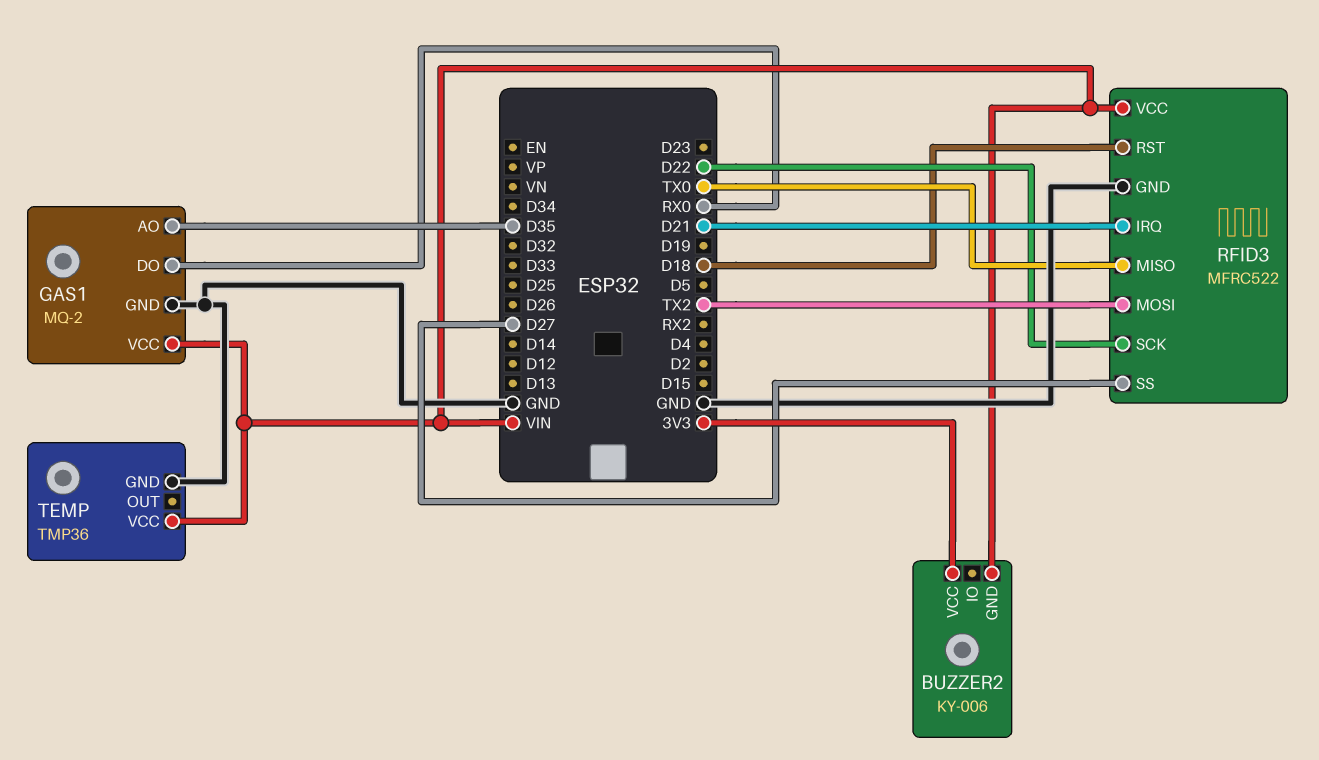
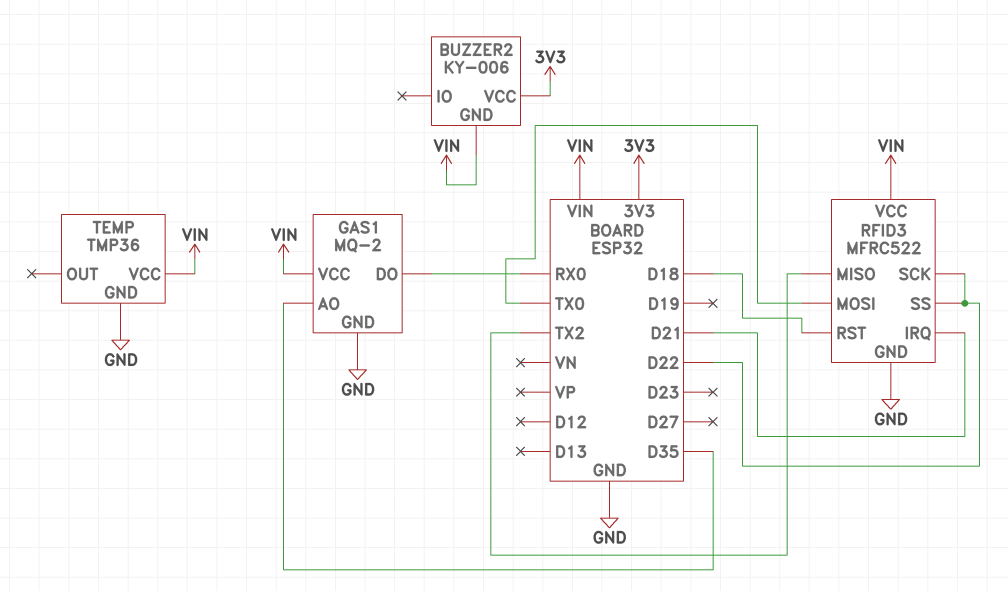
RFID3 pin MISO: TX0 -> TX2
RFID3 pin MOSI: TX2 -> TX0
RFID3 pin SS: D27 -> D22

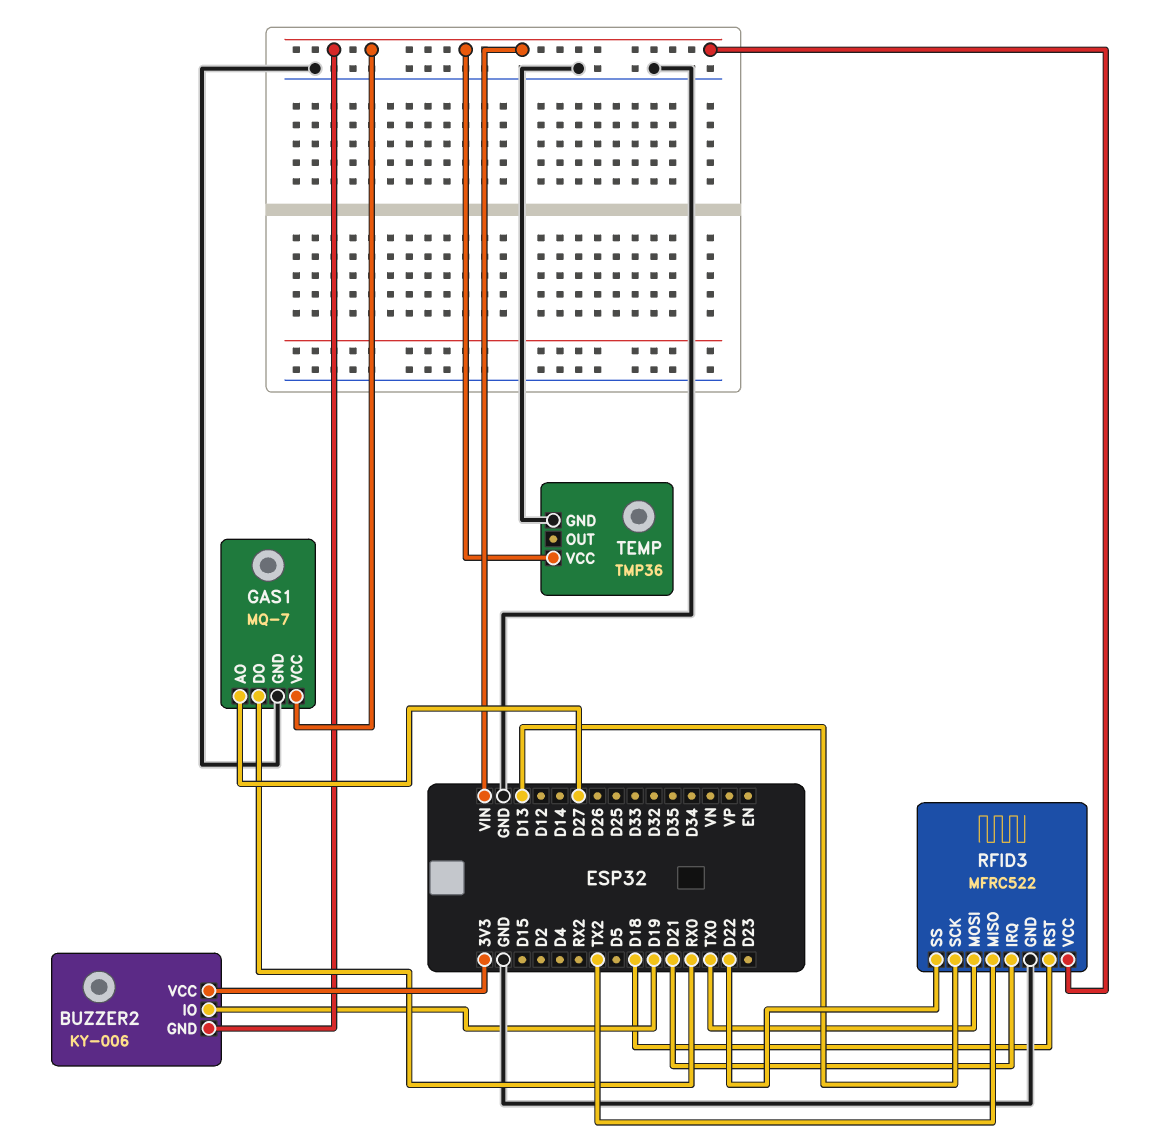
BUZZER2 pin IO: none -> D19
GAS1: MQ-2 -> MQ-7
GAS1 pin AO: D35 -> D27
RFID3 pin SCK: D22 -> D13

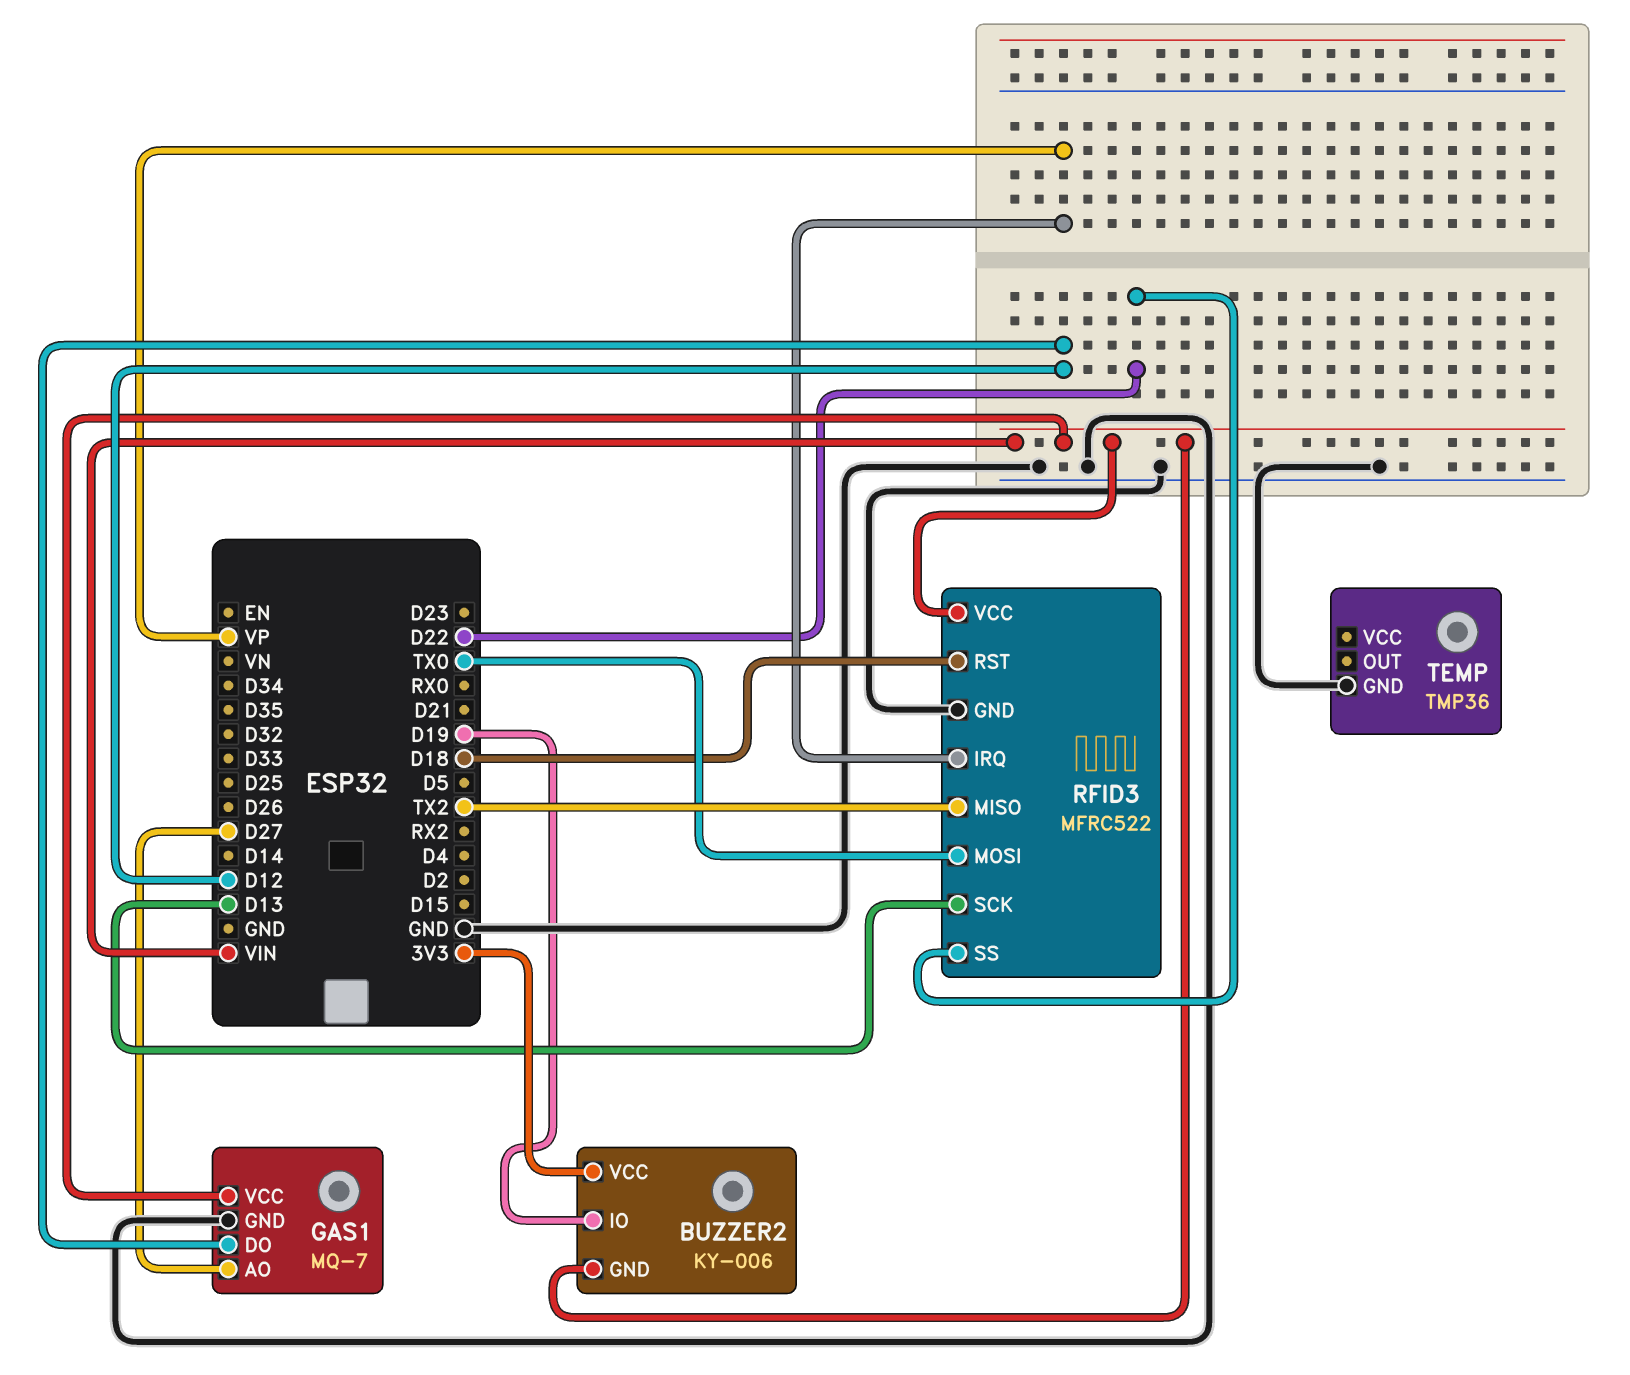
GAS1 pin DO: RX0 -> D12
RFID3 pin IRQ: D21 -> VP
TEMP pin VCC: VIN -> none

